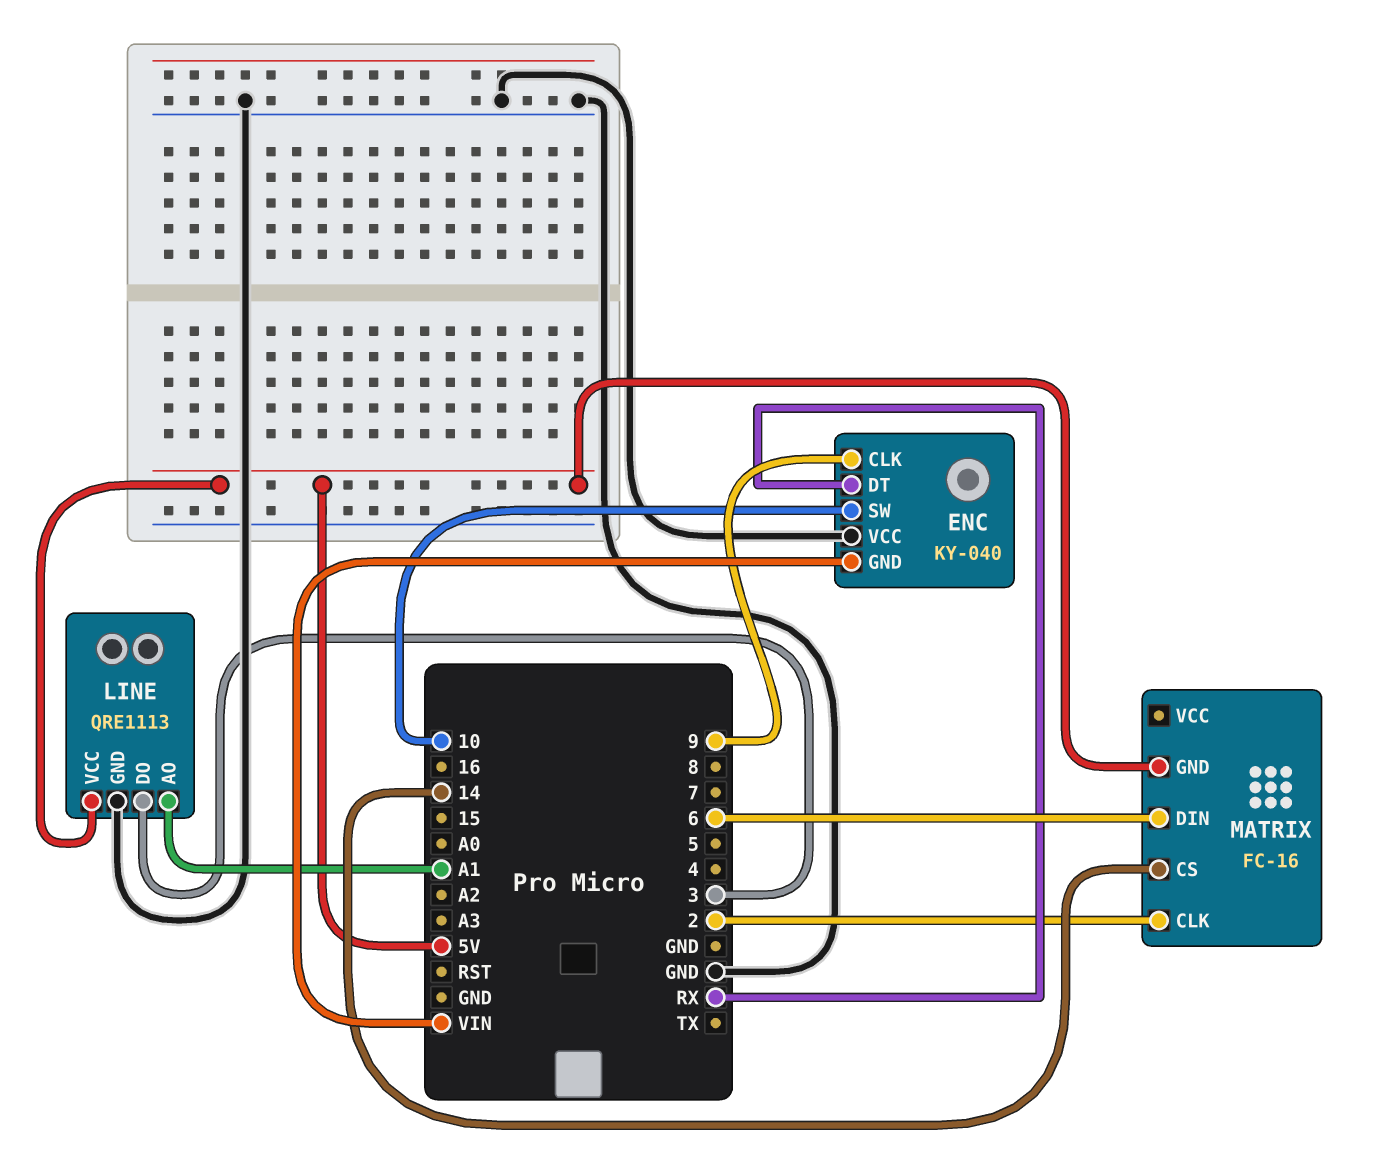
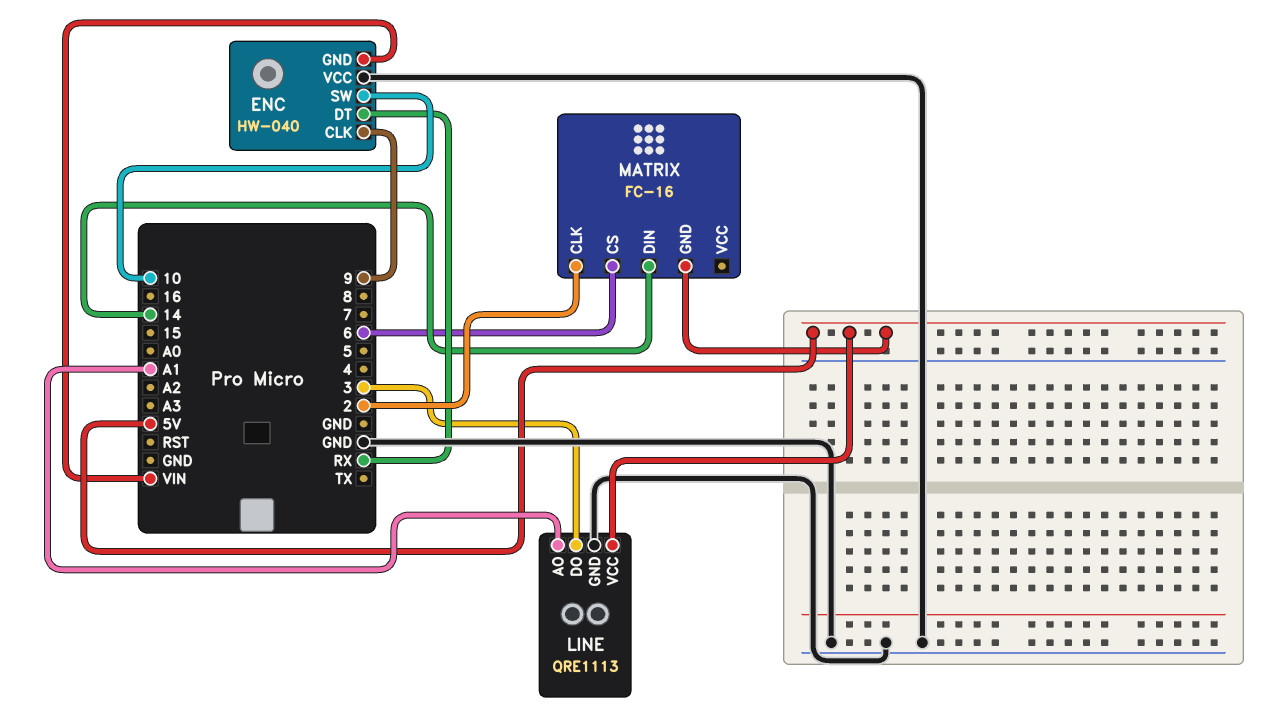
ENC: KY-040 -> HW-040
MATRIX pin CS: 14 -> 6
MATRIX pin DIN: 6 -> 14

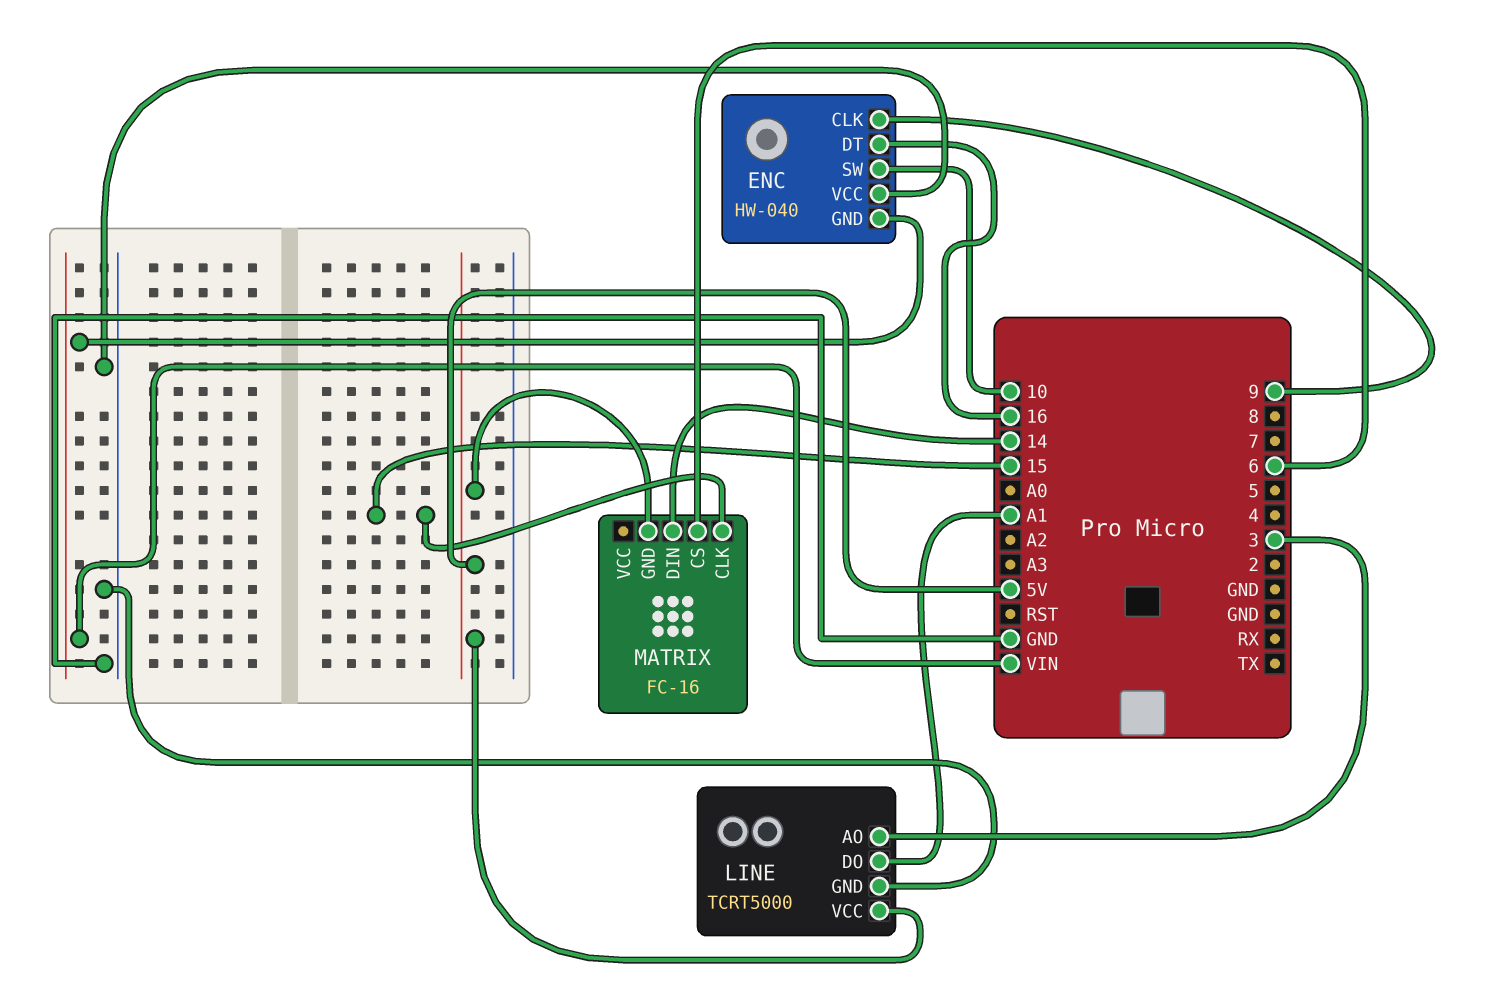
ENC pin DT: RX -> 16
LINE: QRE1113 -> TCRT5000
LINE pin AO: A1 -> 3
LINE pin DO: 3 -> A1
MATRIX pin CLK: 2 -> 15

